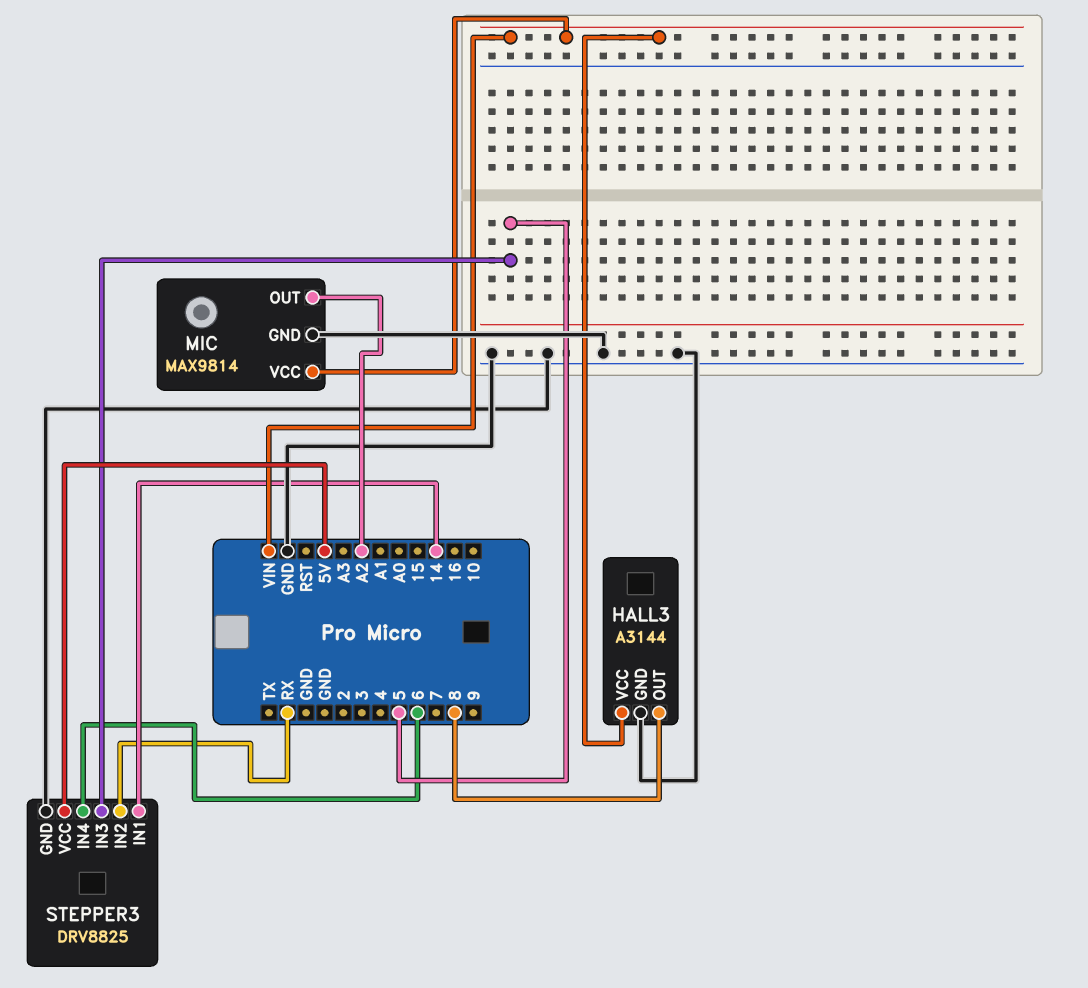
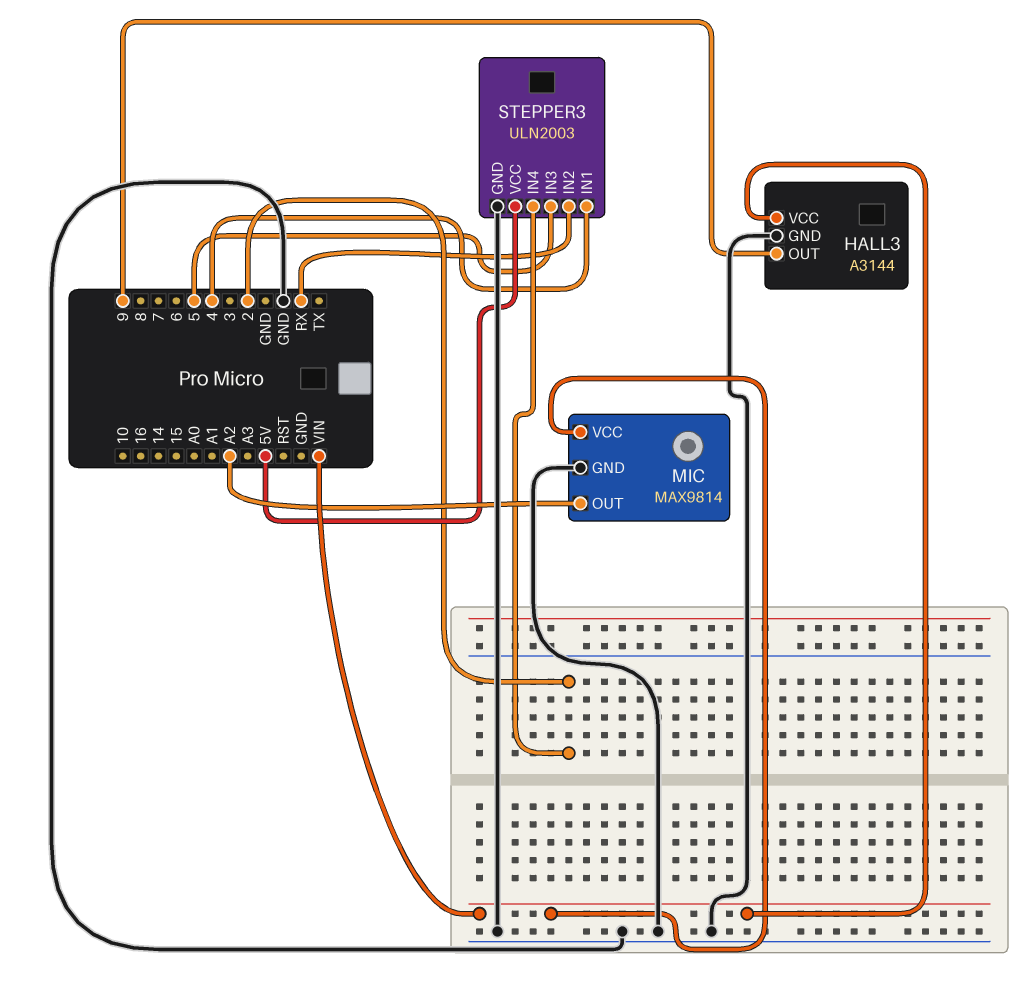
HALL3 pin OUT: 8 -> 9
STEPPER3: DRV8825 -> ULN2003
STEPPER3 pin IN1: 14 -> 4
STEPPER3 pin IN4: 6 -> 2

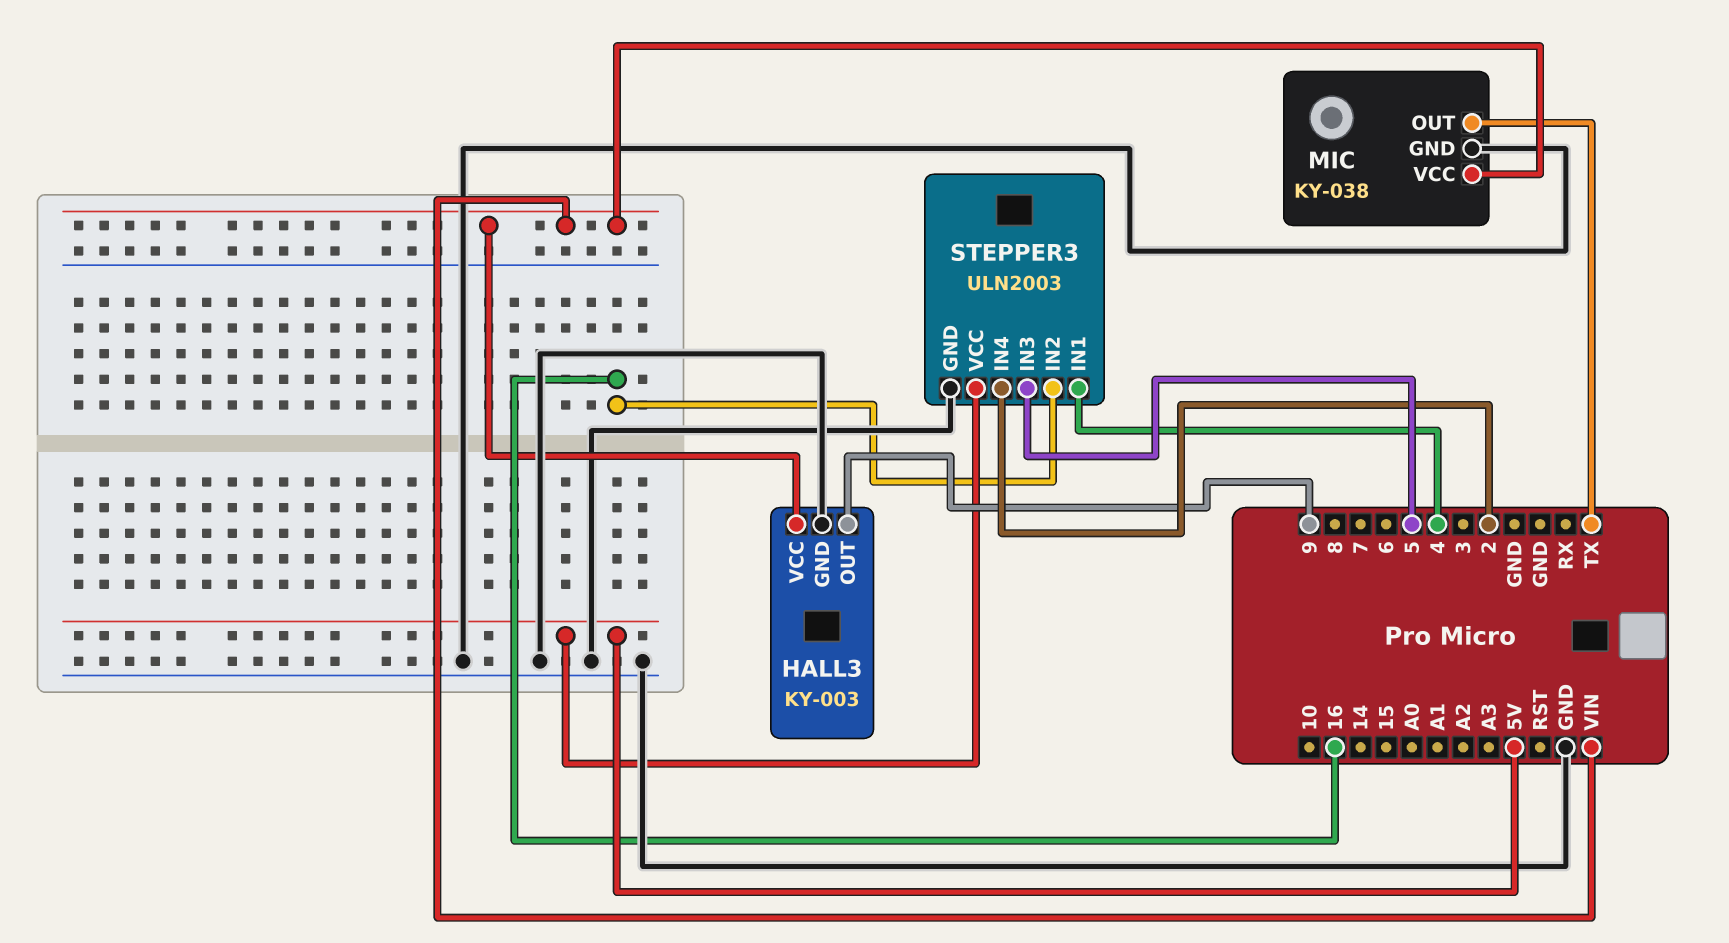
HALL3: A3144 -> KY-003
MIC: MAX9814 -> KY-038
MIC pin OUT: A2 -> TX
STEPPER3 pin IN2: RX -> 16

